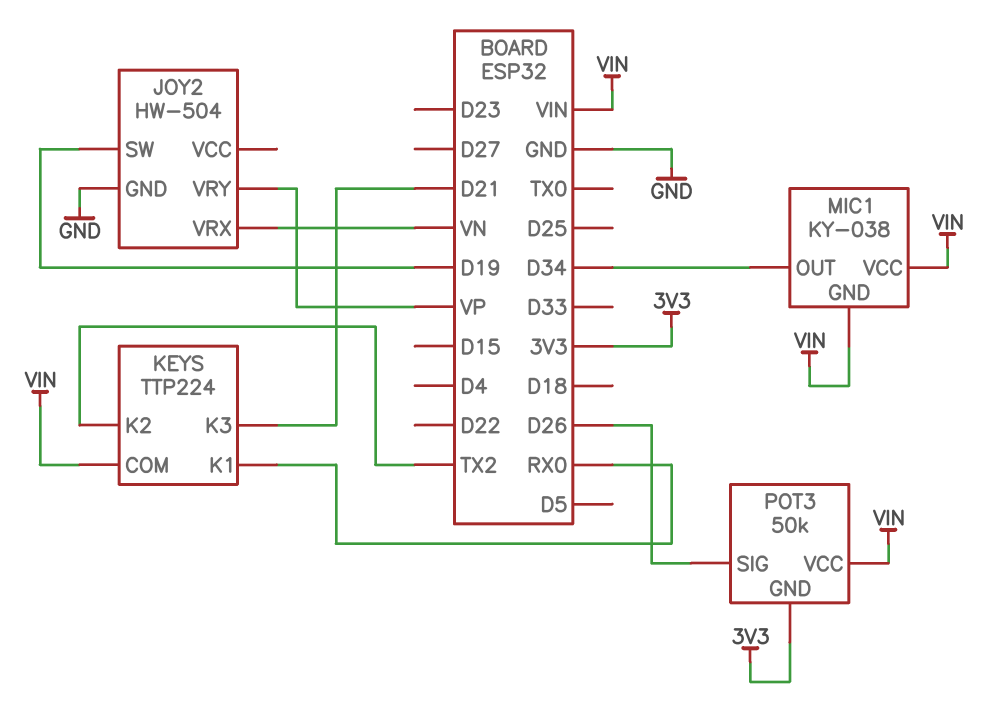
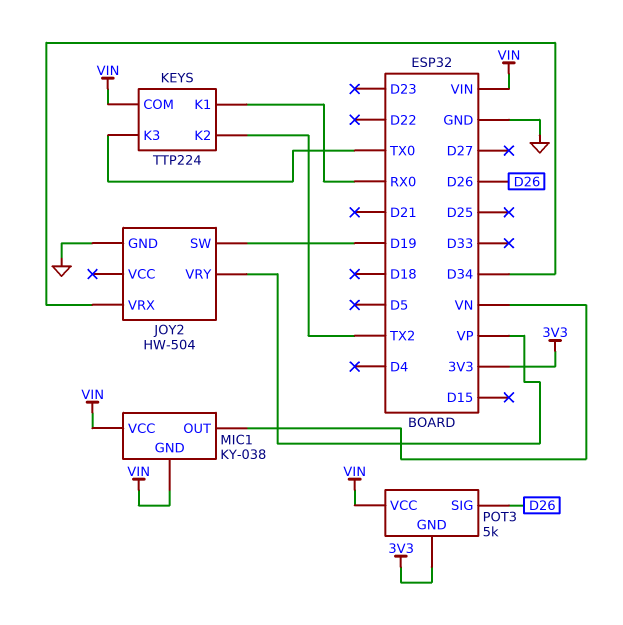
JOY2 pin VRX: VN -> D34
KEYS pin K3: D21 -> TX0
MIC1 pin OUT: D34 -> VN
POT3: 50k -> 5k

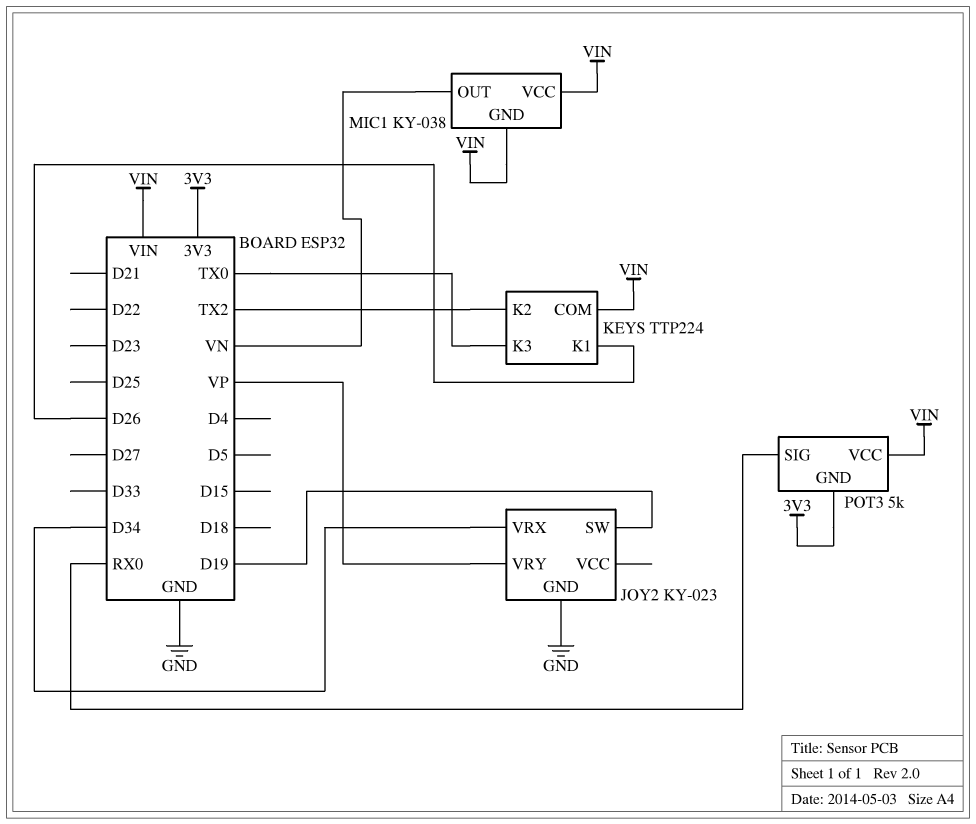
JOY2: HW-504 -> KY-023
KEYS pin K1: RX0 -> D26
POT3 pin SIG: D26 -> RX0

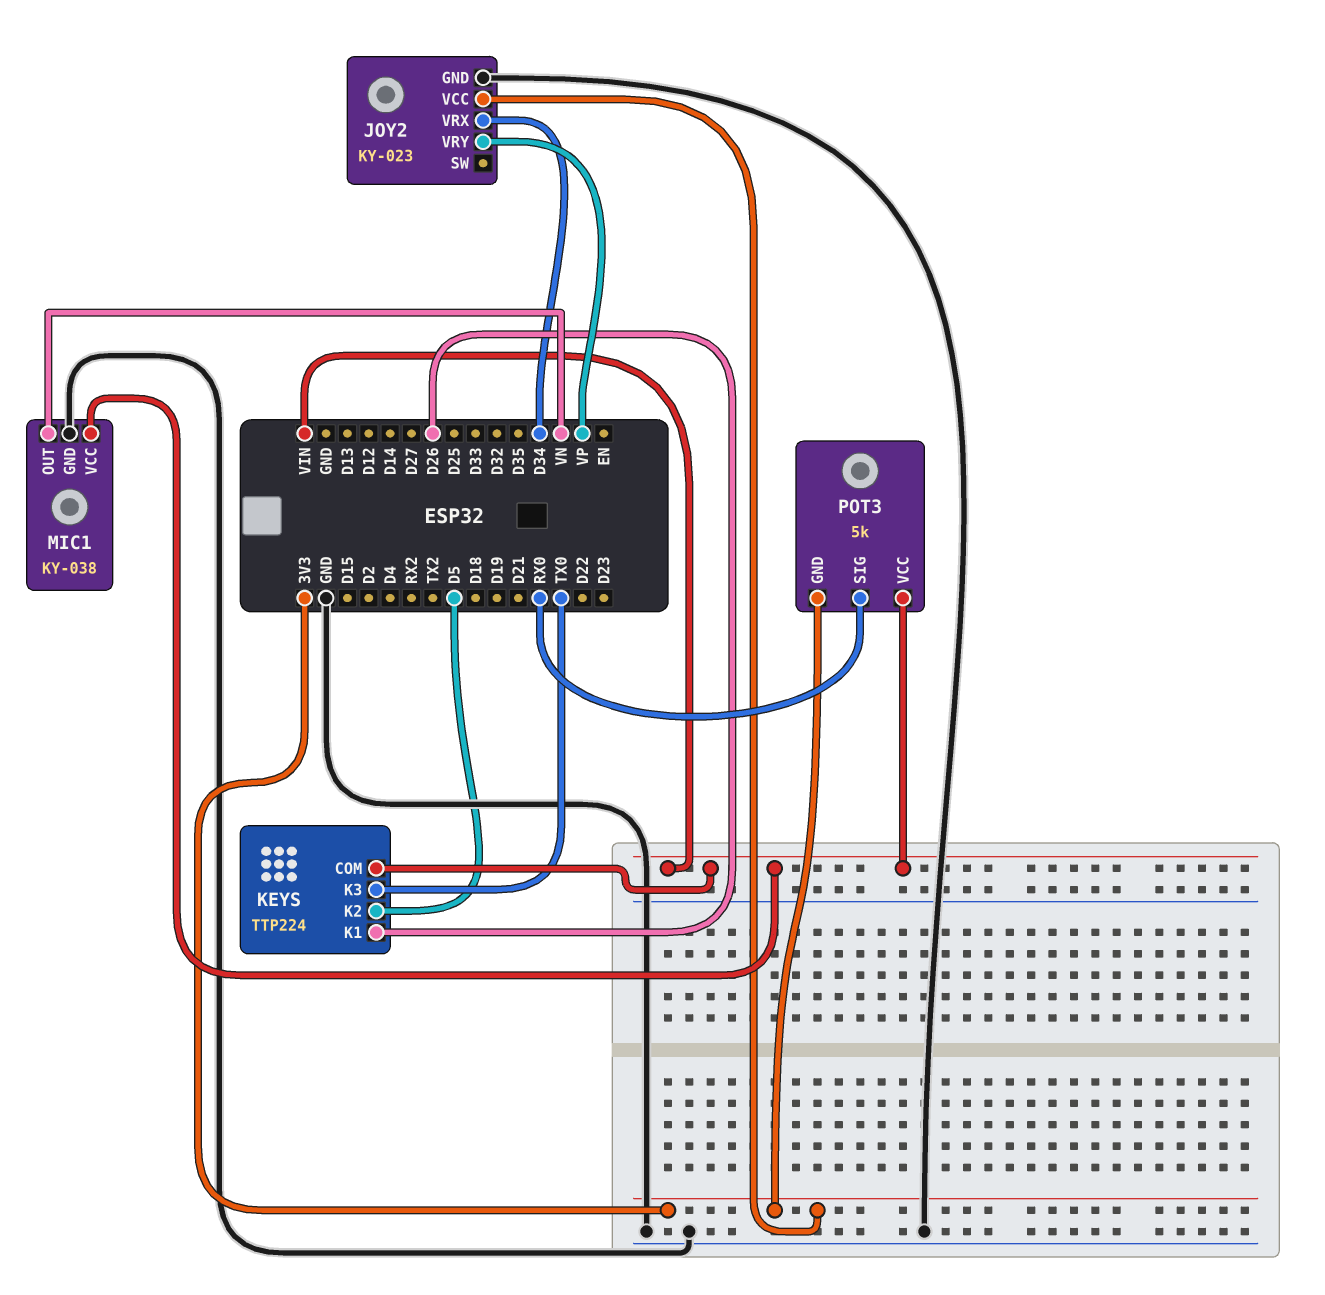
JOY2 pin SW: D19 -> none
JOY2 pin VCC: none -> 3V3
KEYS pin K2: TX2 -> D5
MIC1 pin GND: VIN -> GND

